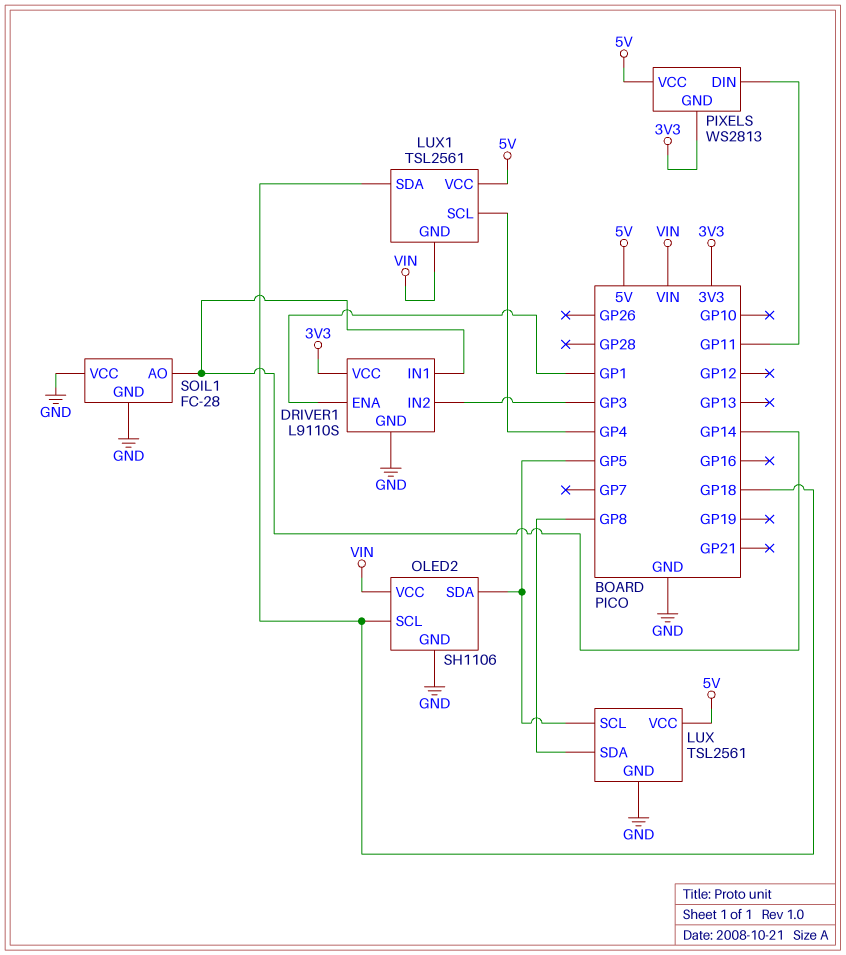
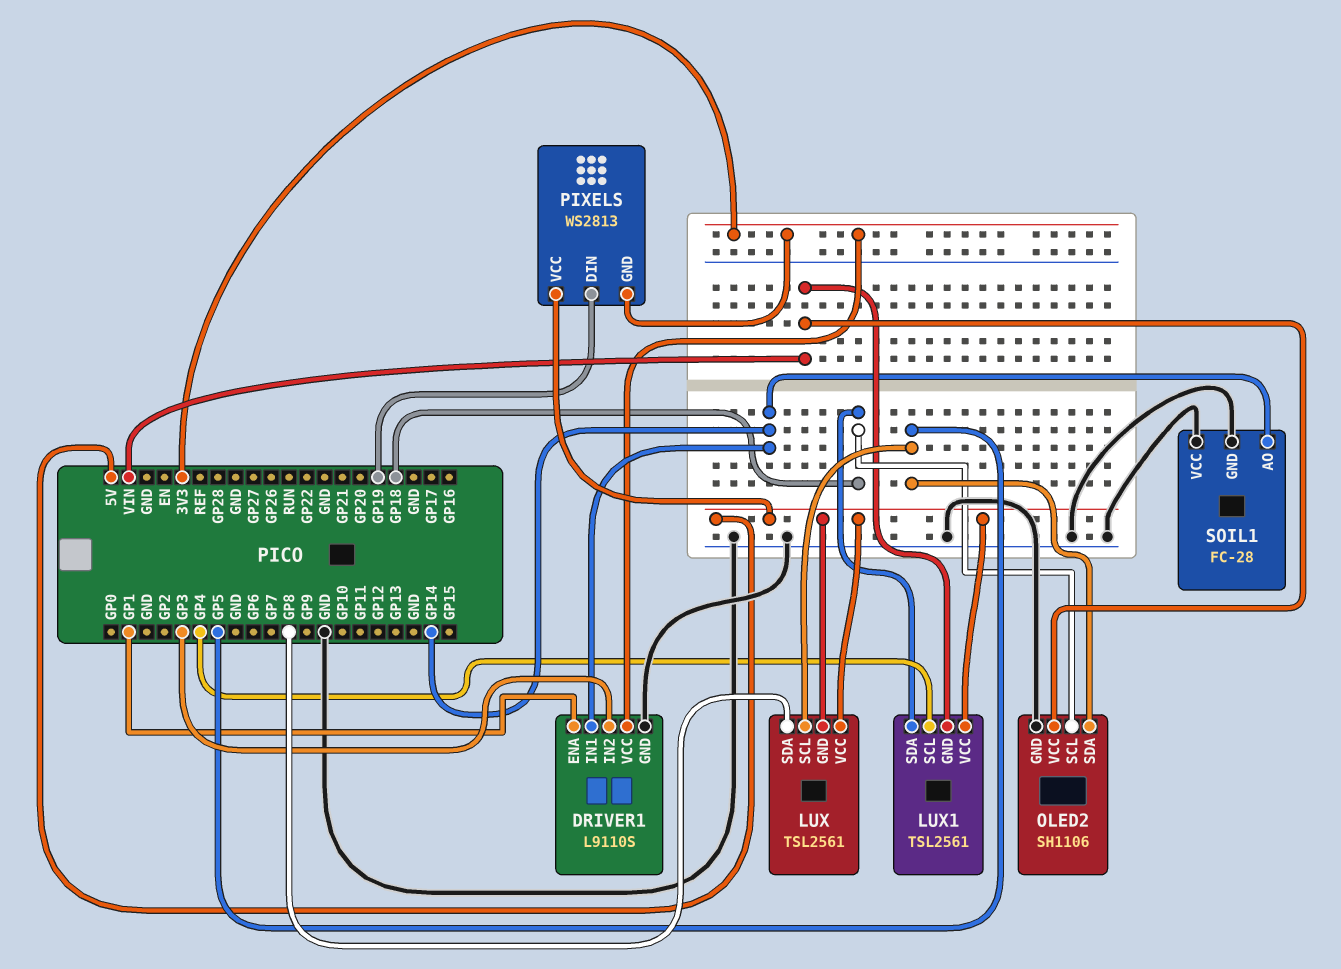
LUX pin GND: GND -> 5V
PIXELS pin DIN: GP11 -> GP19

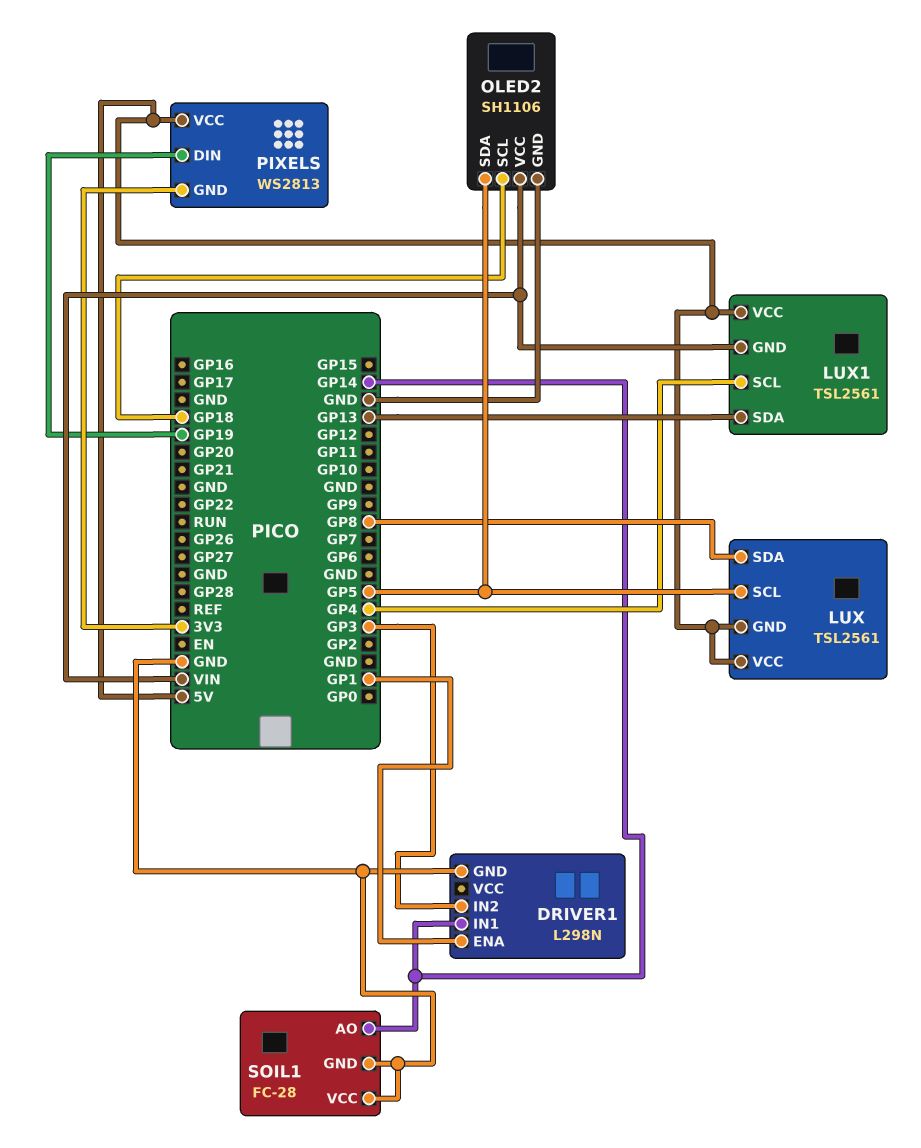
DRIVER1: L9110S -> L298N
DRIVER1 pin VCC: 3V3 -> none
LUX1 pin SDA: GP18 -> GP13

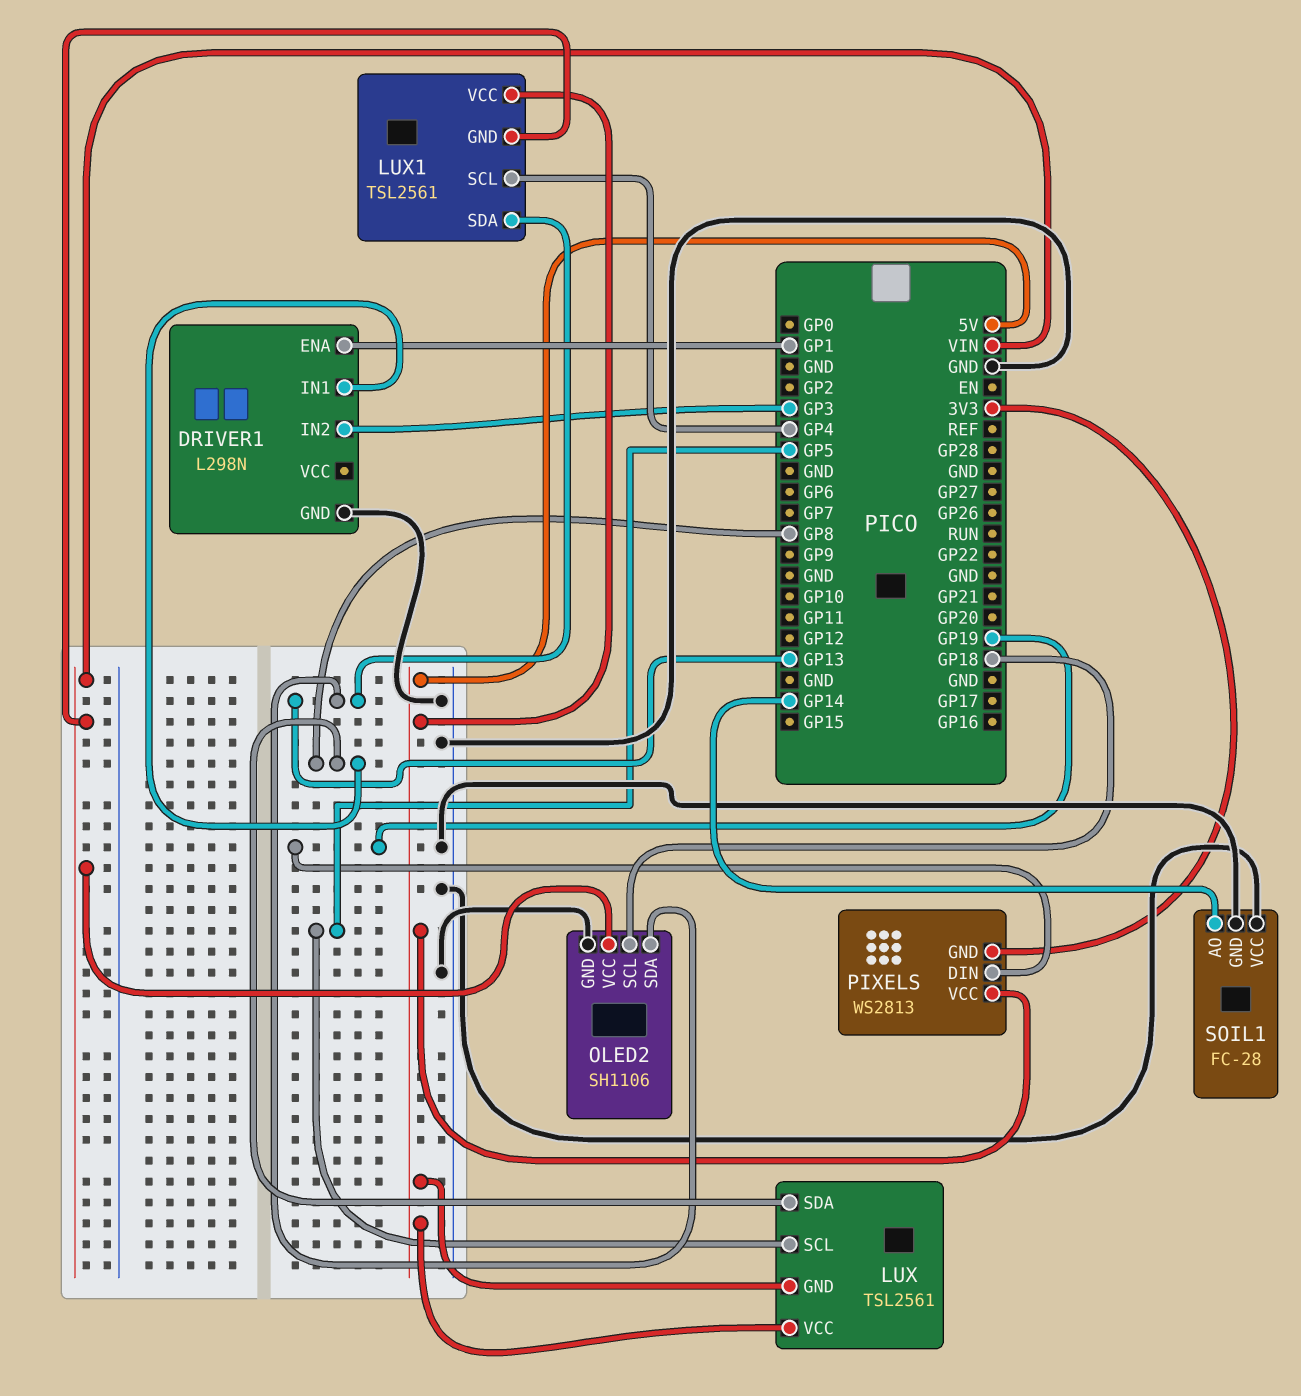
DRIVER1 pin IN1: GP14 -> GP8
OLED2 pin SDA: GP5 -> GP13

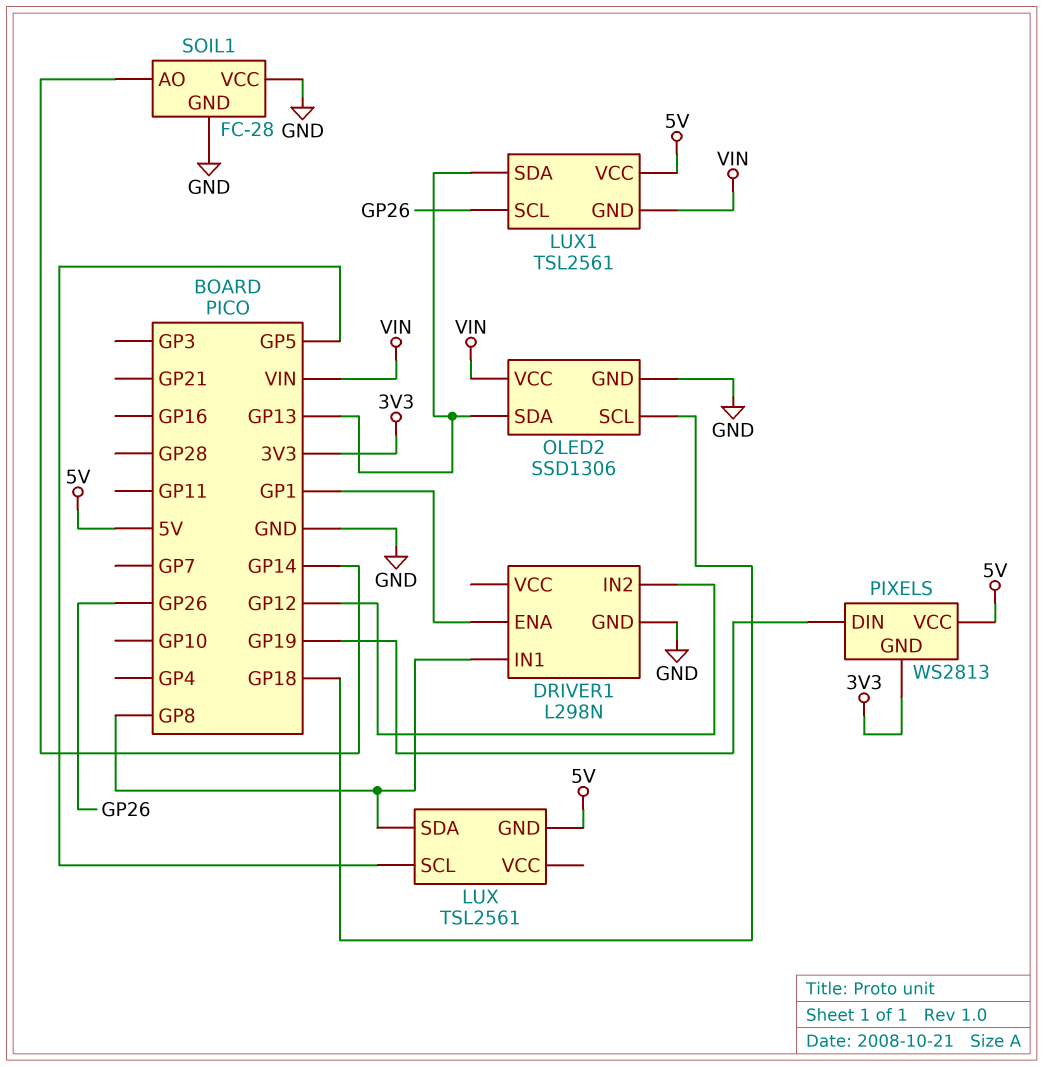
DRIVER1 pin IN2: GP3 -> GP12
LUX pin VCC: 5V -> none
LUX1 pin SCL: GP4 -> GP26
OLED2: SH1106 -> SSD1306

